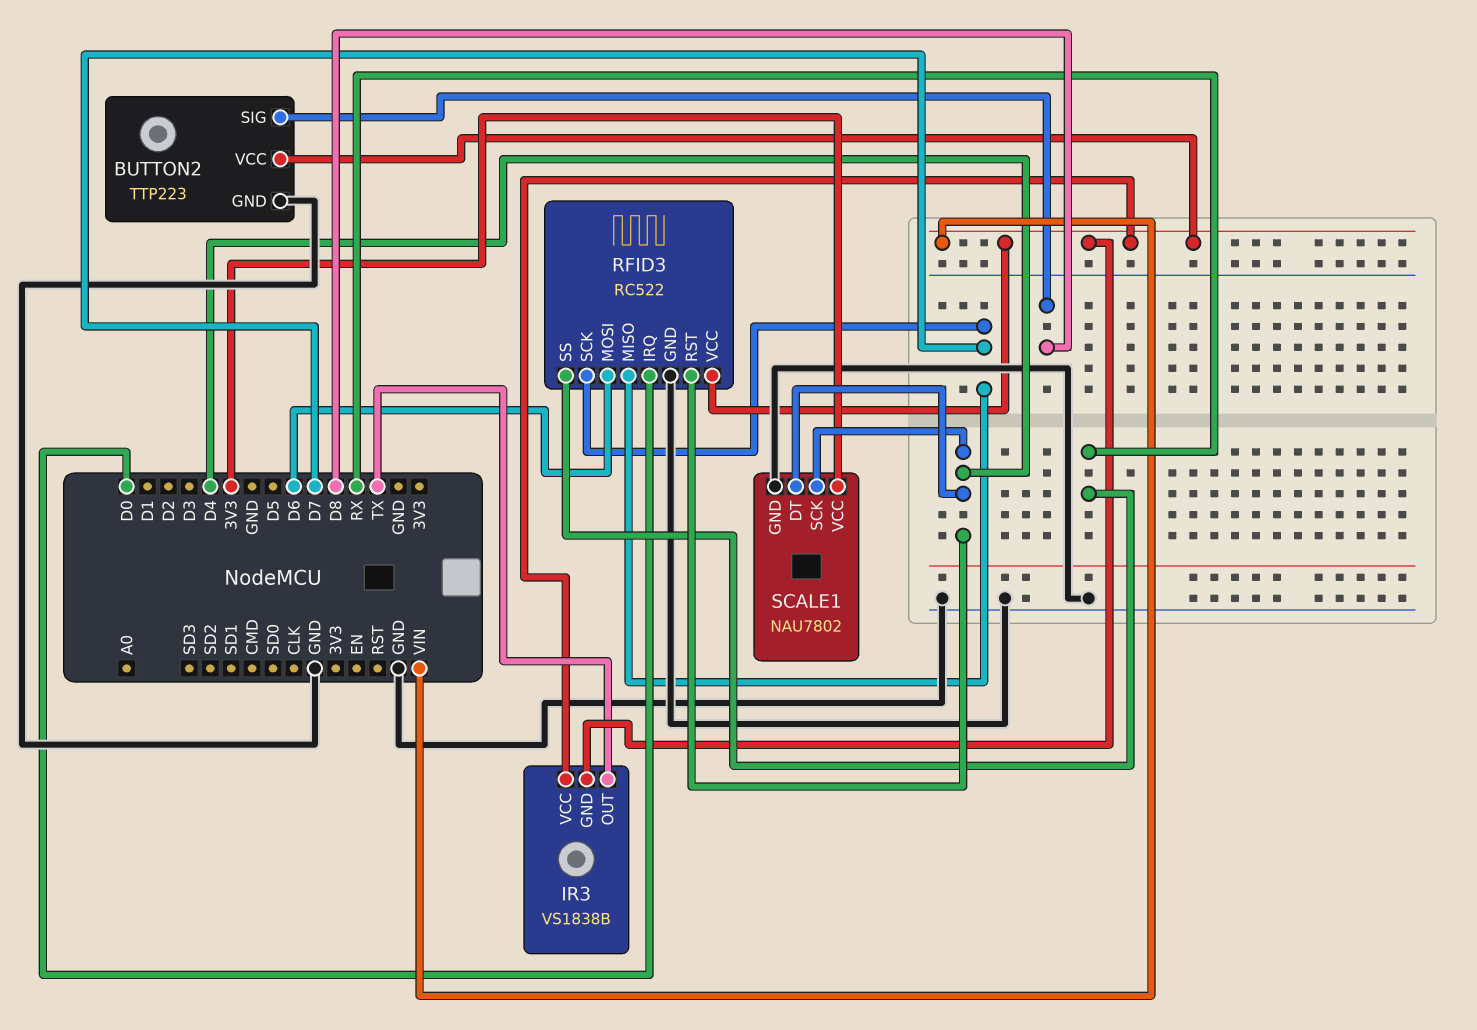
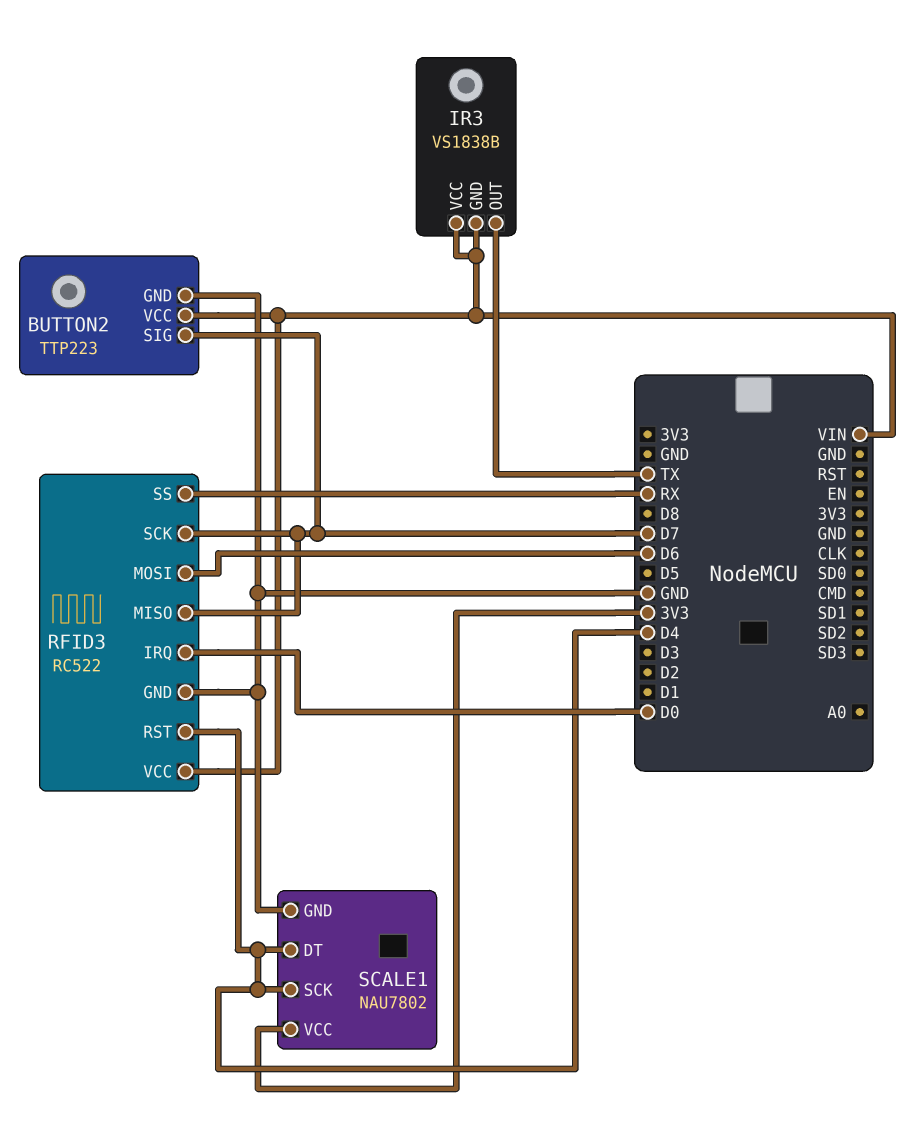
BUTTON2 pin SIG: D8 -> D7

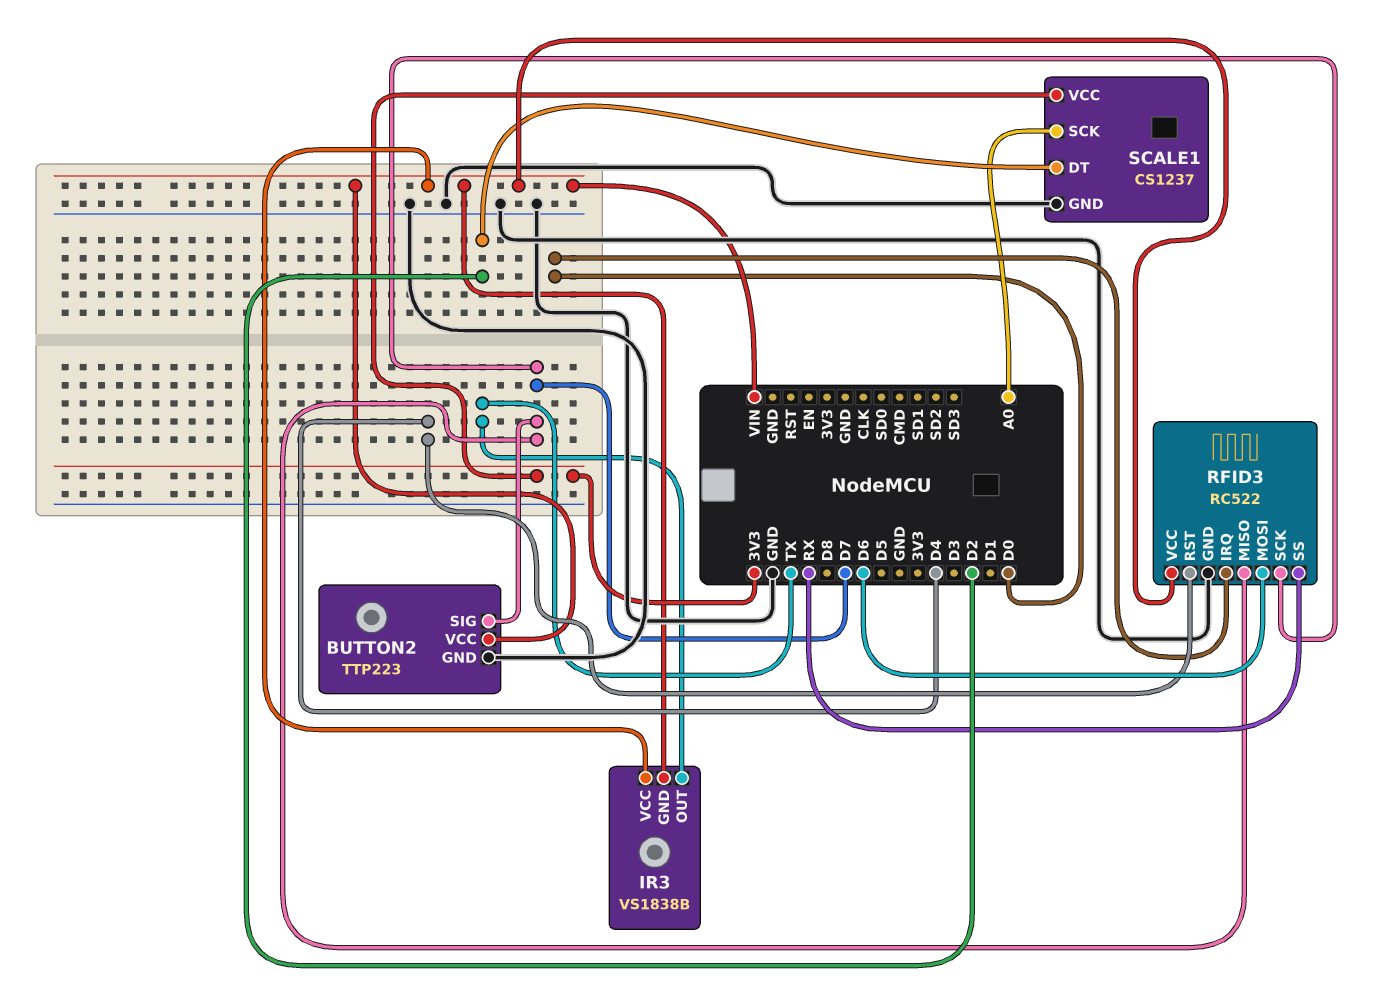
SCALE1: NAU7802 -> CS1237
SCALE1 pin DT: D4 -> D2
SCALE1 pin SCK: D4 -> A0

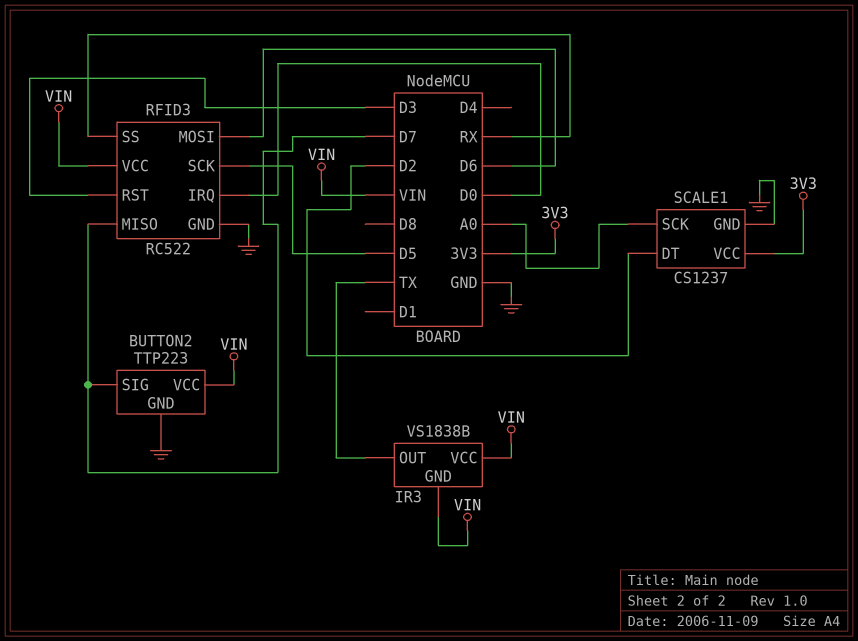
RFID3 pin RST: D4 -> D3
RFID3 pin SCK: D7 -> D5

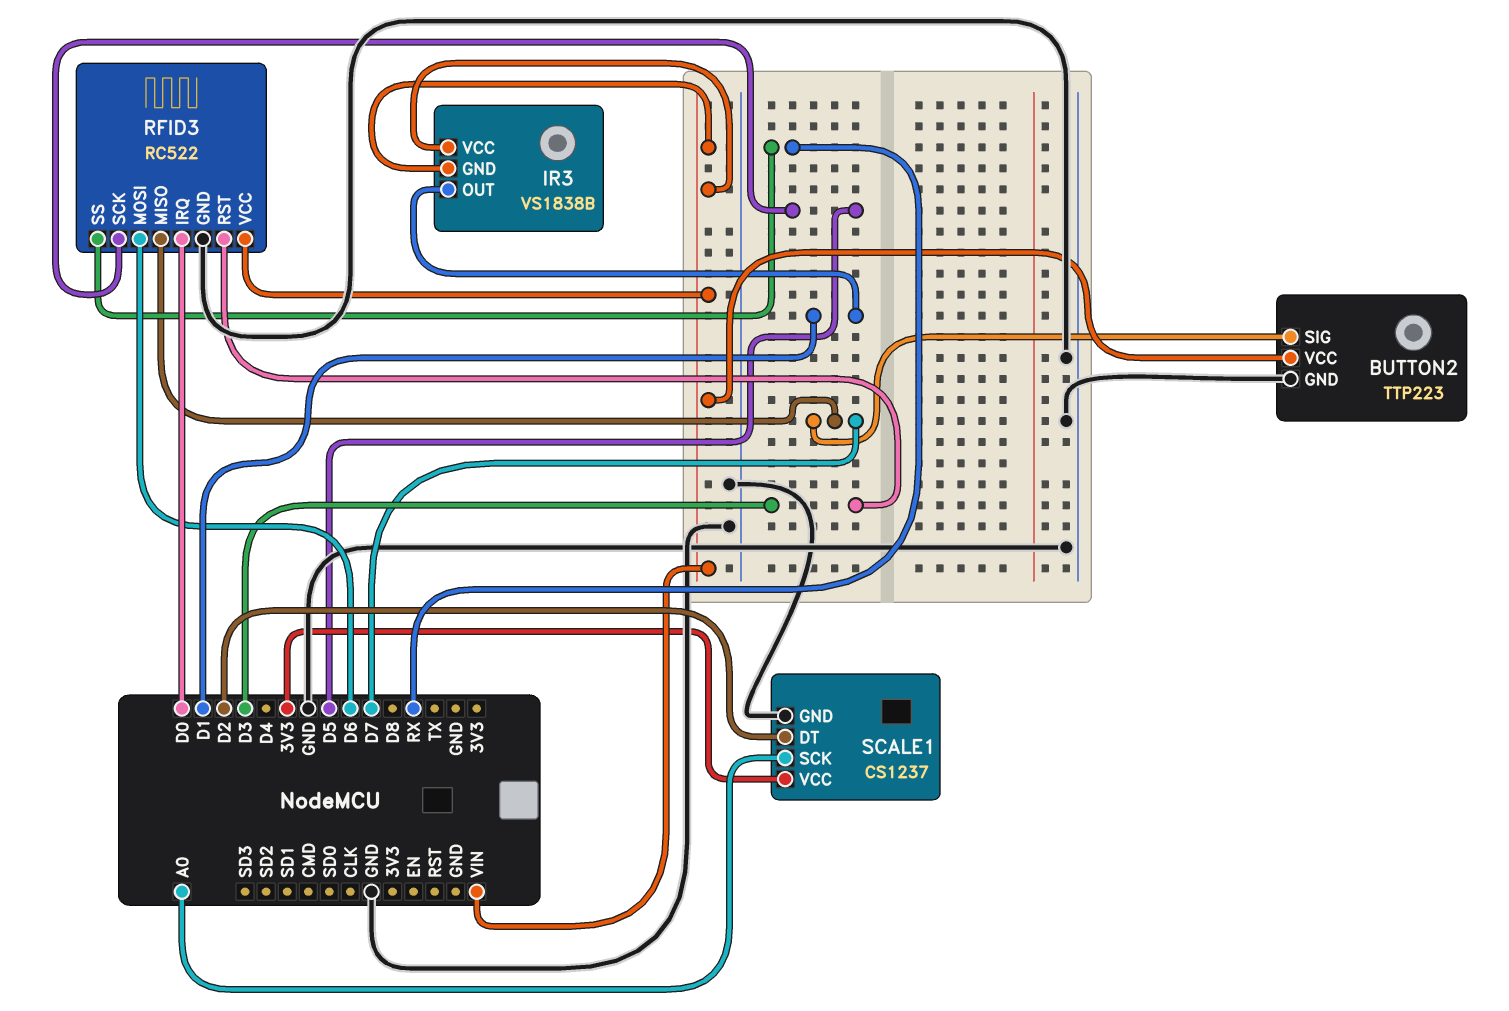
IR3 pin OUT: TX -> D1

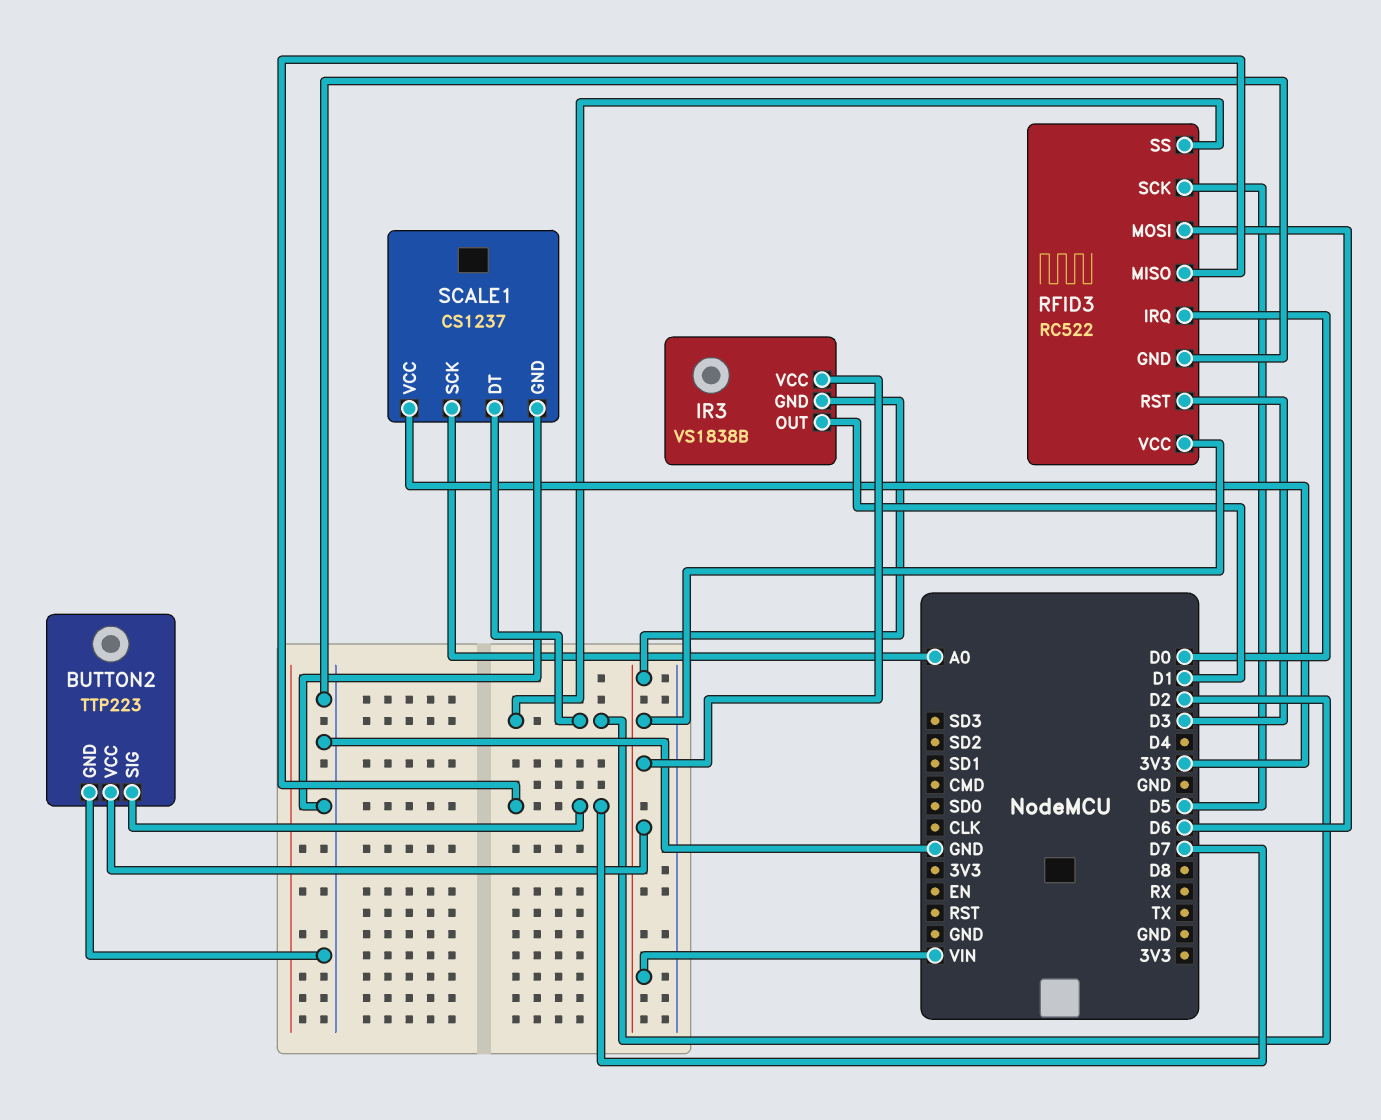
RFID3 pin SS: RX -> D2

